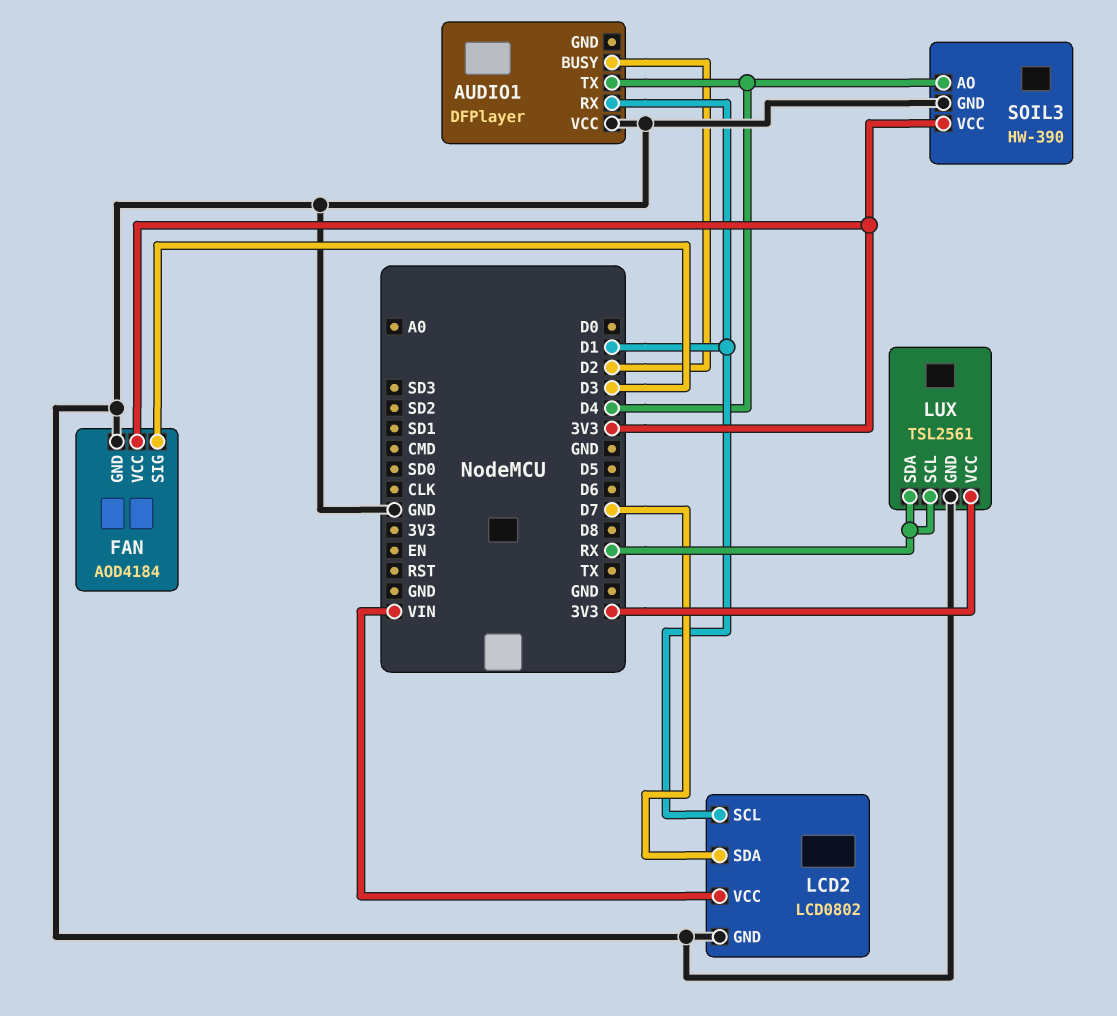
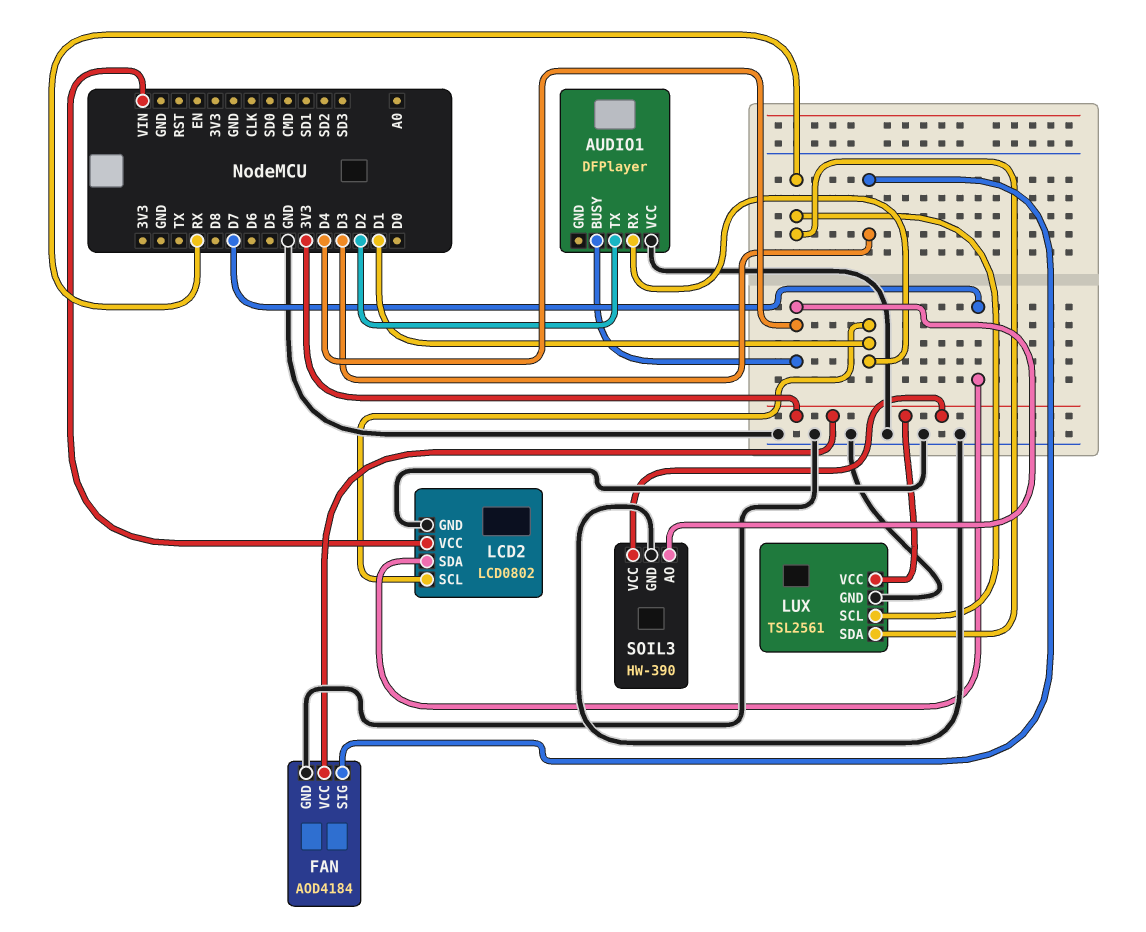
AUDIO1 pin BUSY: D2 -> D4
AUDIO1 pin TX: D4 -> D2

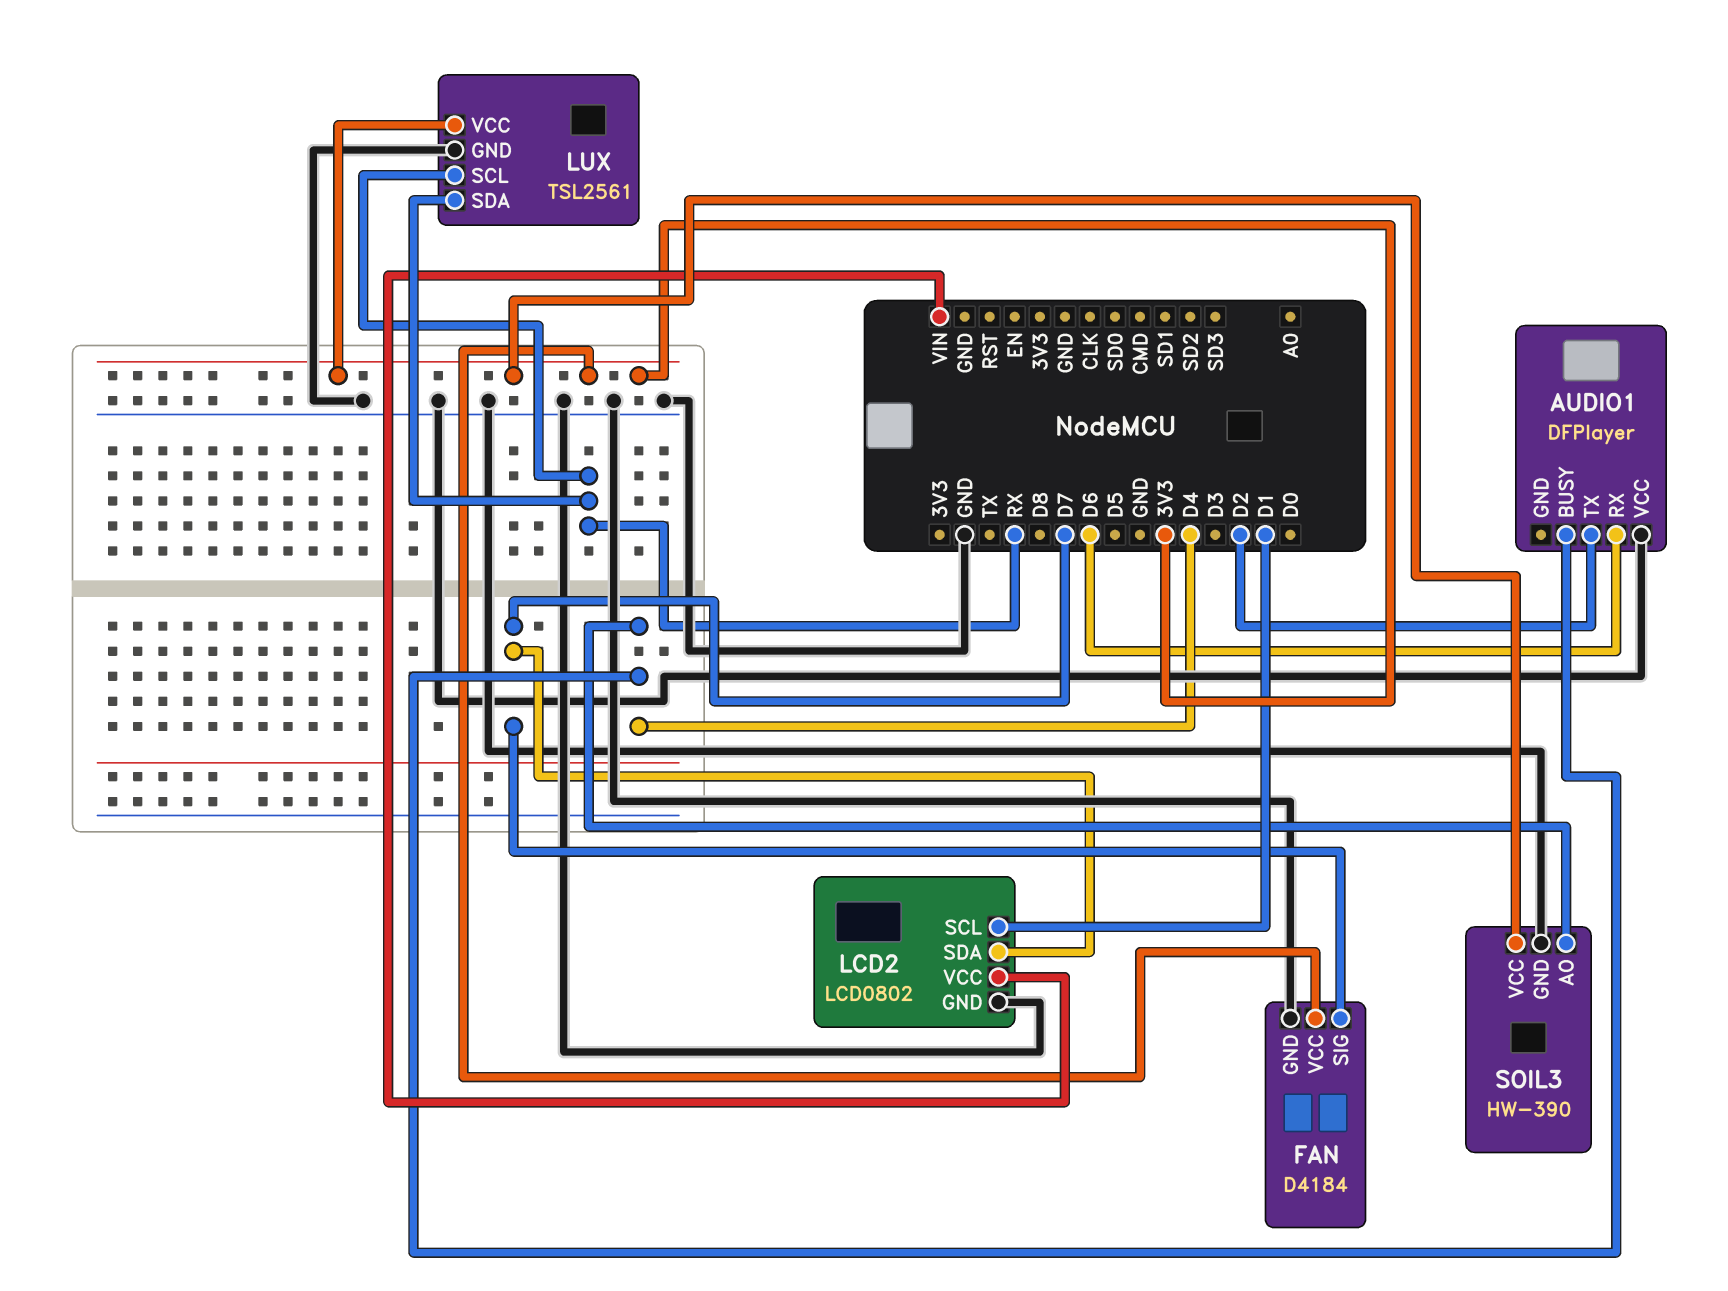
AUDIO1 pin RX: D1 -> D6
FAN: AOD4184 -> D4184
FAN pin SIG: D3 -> D7

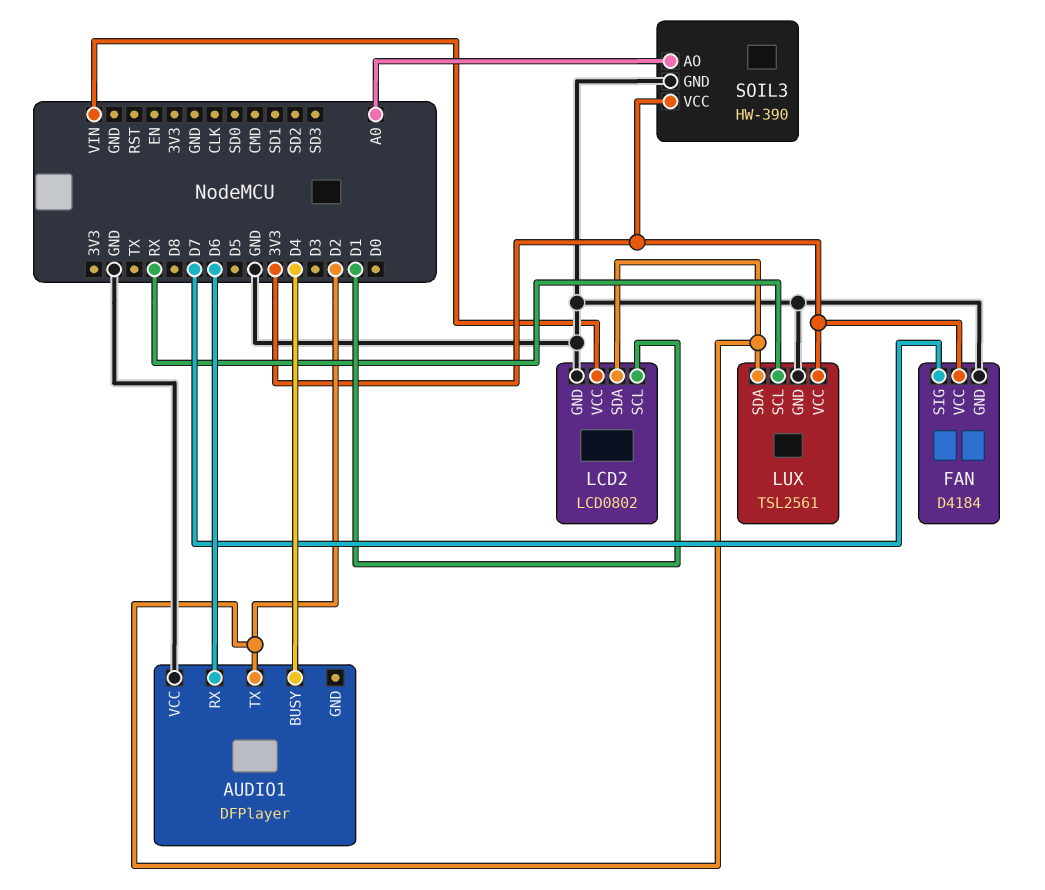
LCD2 pin SDA: D7 -> D2
LUX pin SDA: RX -> D2
SOIL3 pin AO: D4 -> A0

